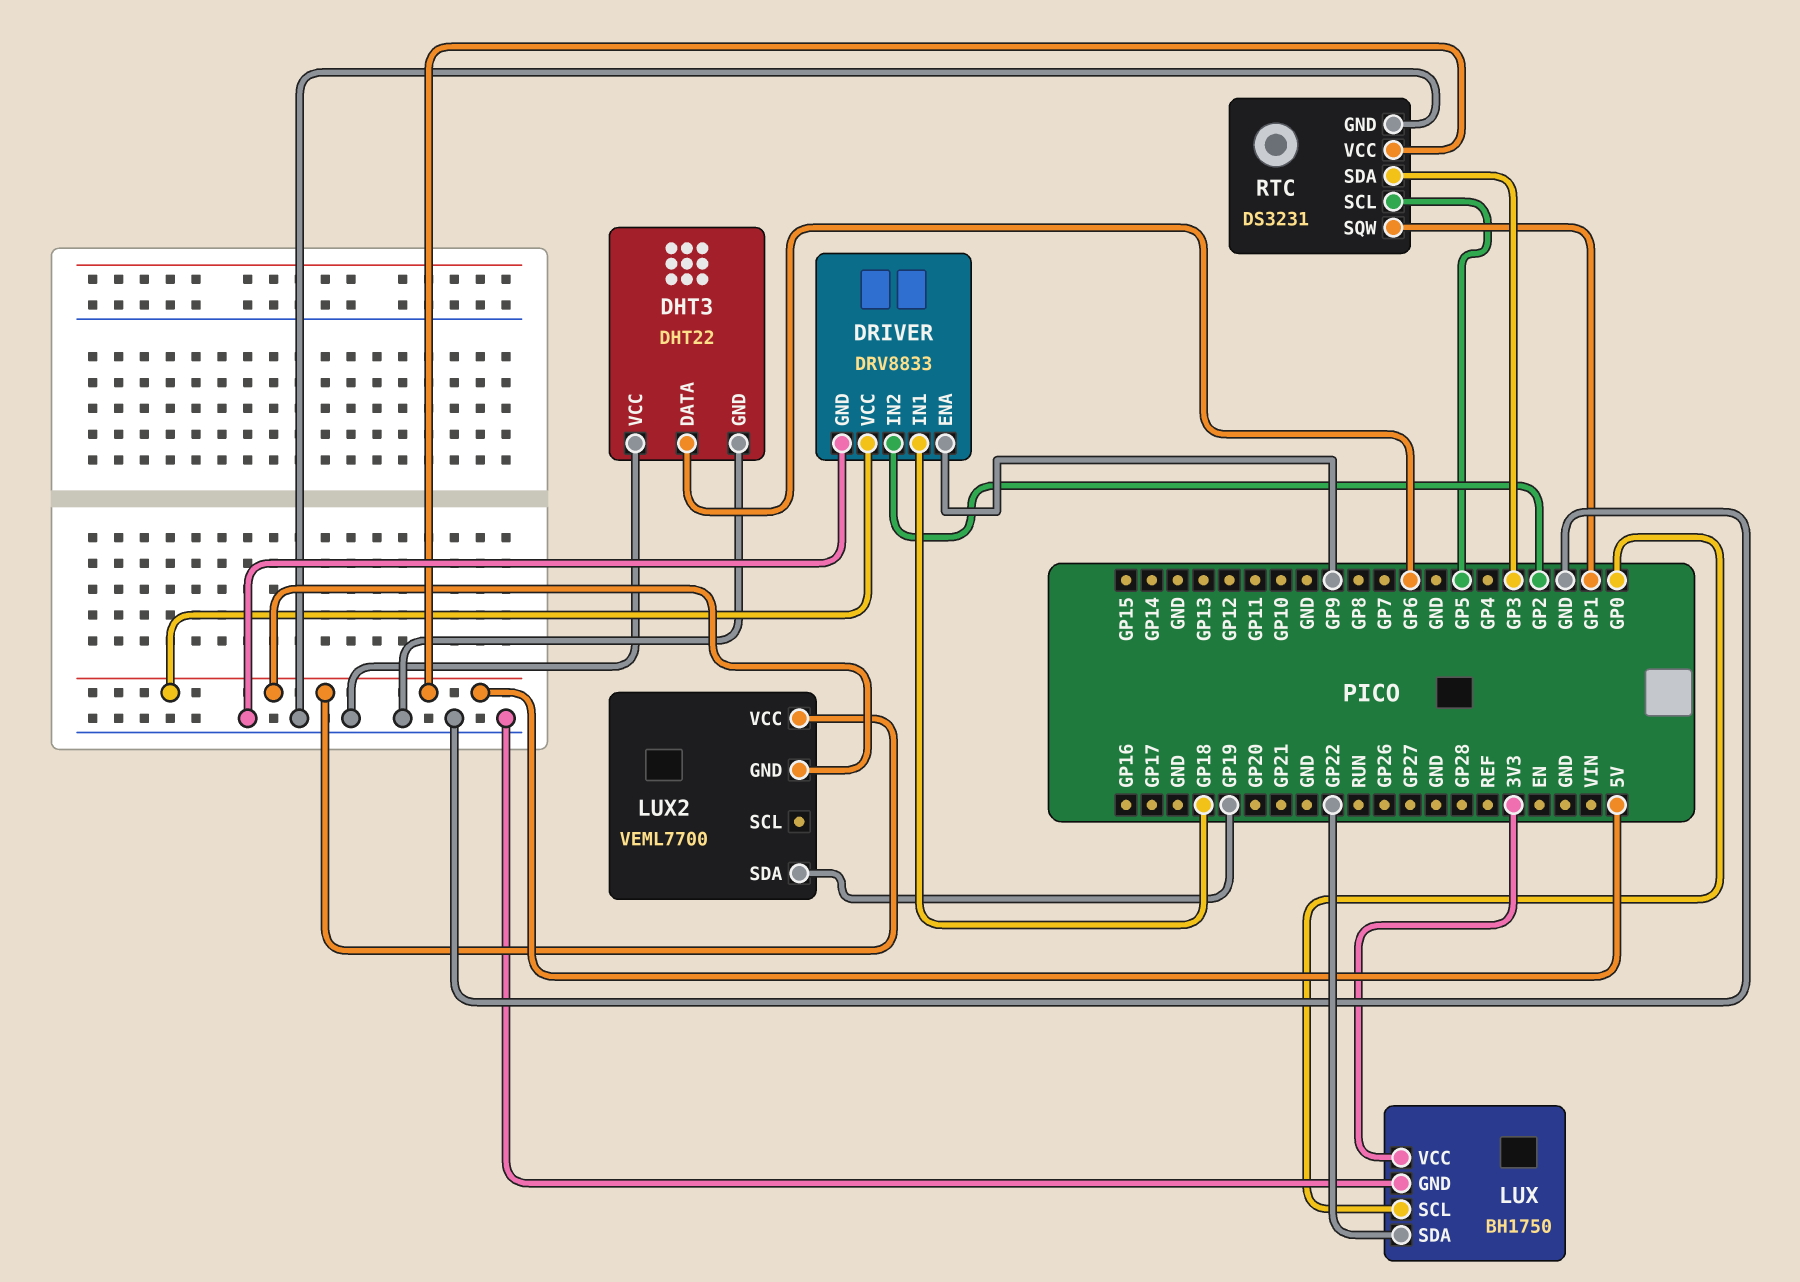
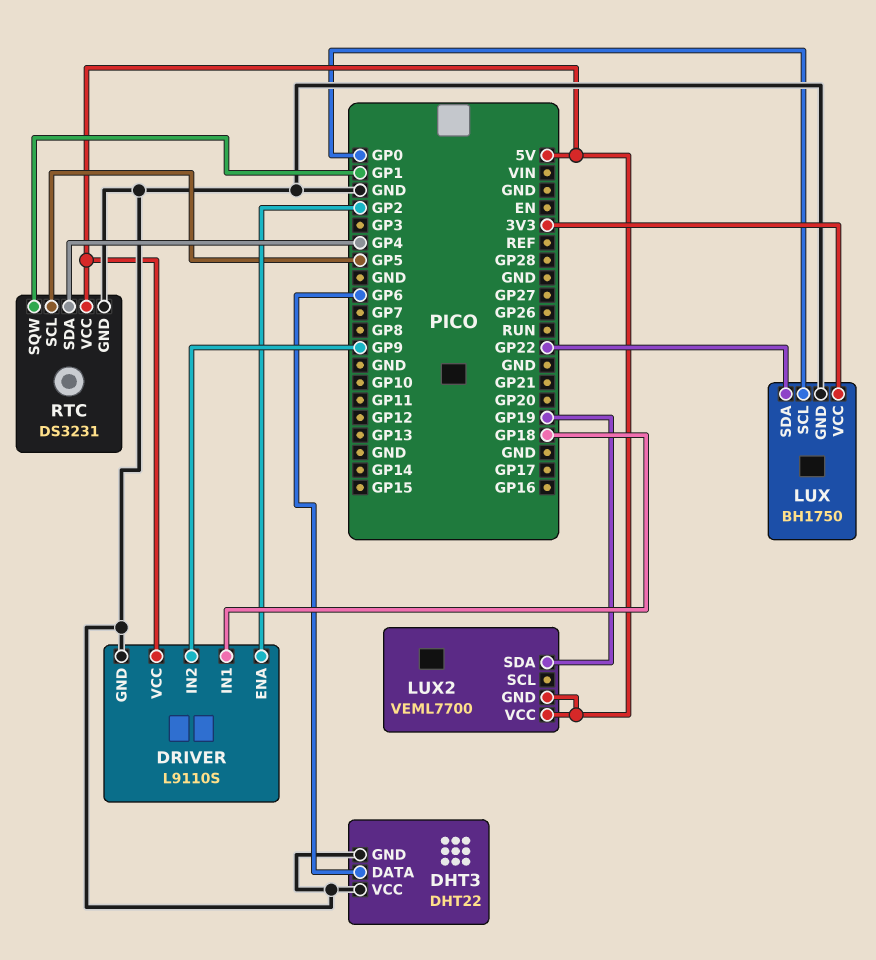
DRIVER: DRV8833 -> L9110S
DRIVER pin ENA: GP9 -> GP2
DRIVER pin IN2: GP2 -> GP9
RTC pin SDA: GP3 -> GP4

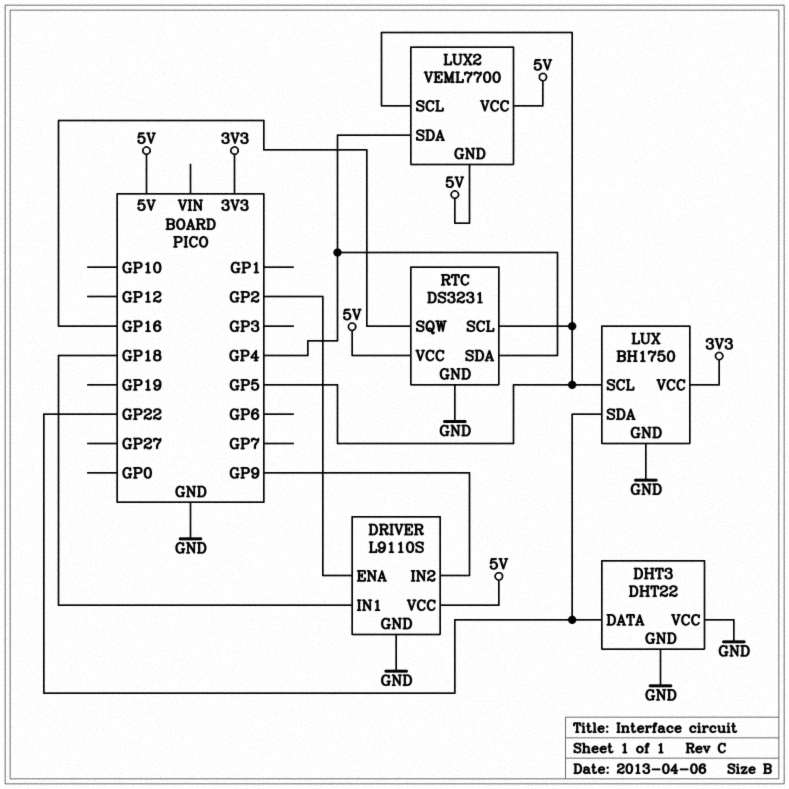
DHT3 pin DATA: GP6 -> GP22
LUX pin SCL: GP0 -> GP5
LUX2 pin SCL: none -> GP5
LUX2 pin SDA: GP19 -> GP4
RTC pin SQW: GP1 -> GP16

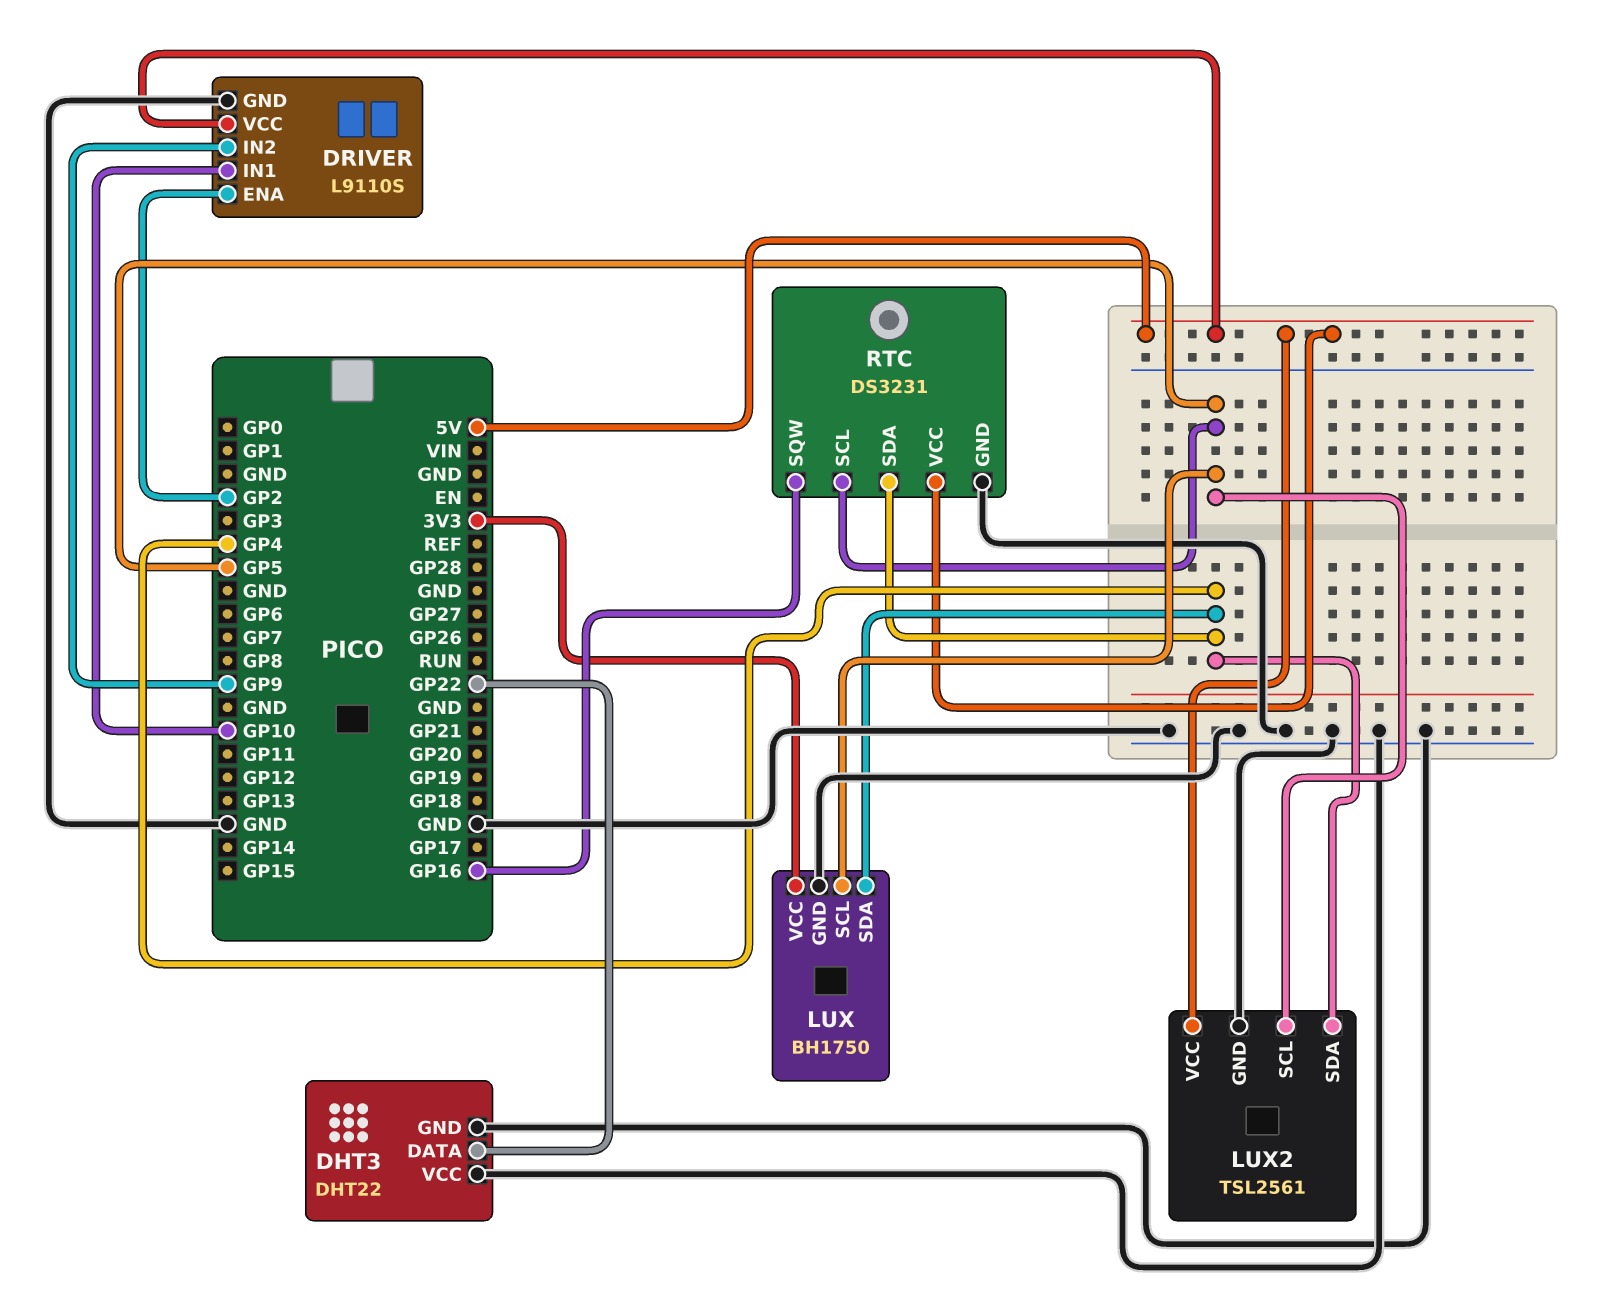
DRIVER pin IN1: GP18 -> GP10
LUX pin SDA: GP22 -> GP4
LUX2: VEML7700 -> TSL2561
LUX2 pin GND: 5V -> GND

